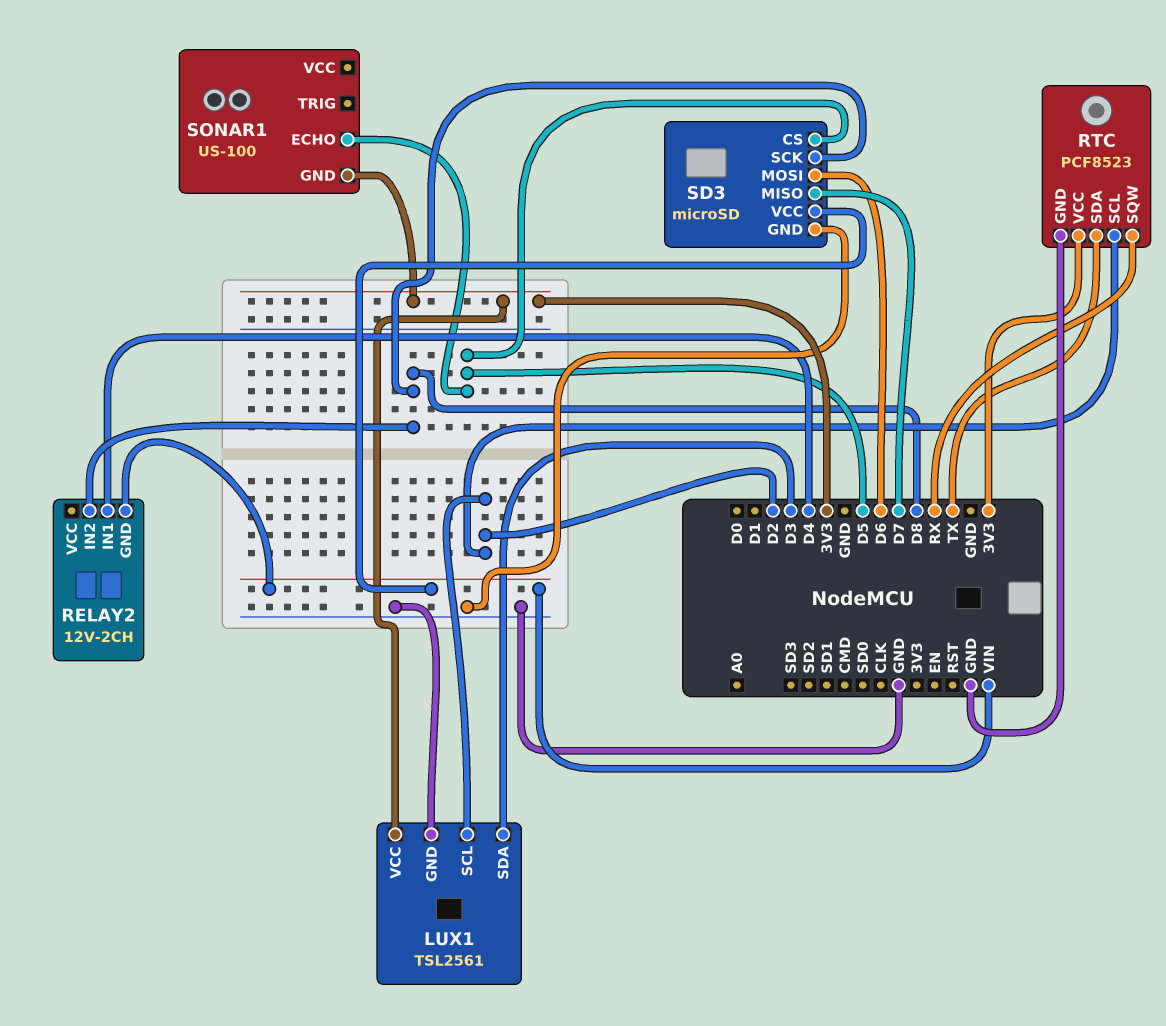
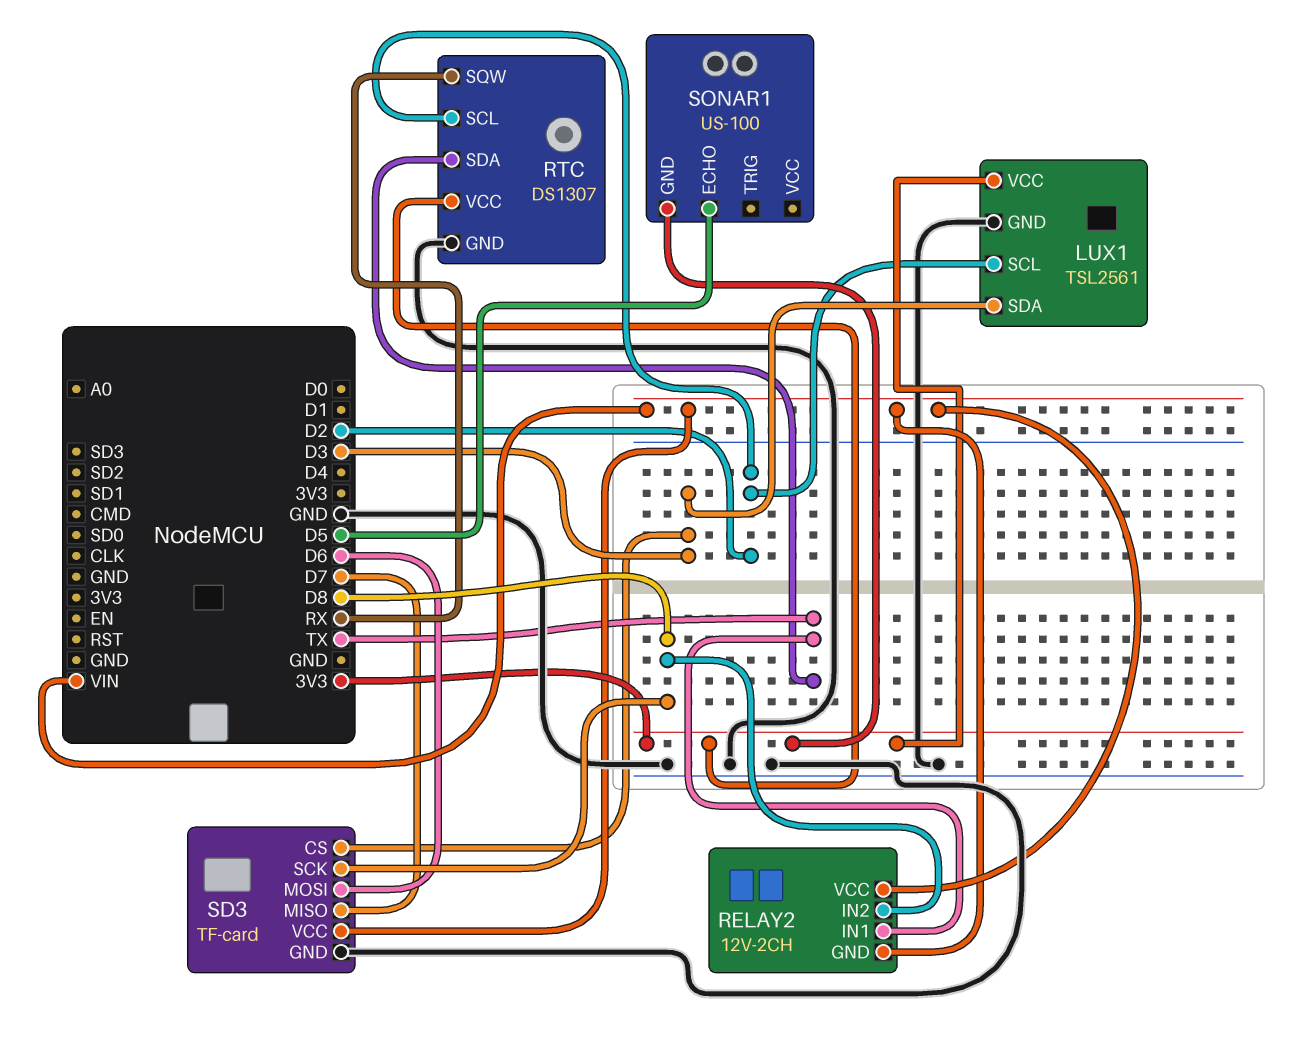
RELAY2 pin IN1: D4 -> TX
RELAY2 pin VCC: none -> VIN
RTC: PCF8523 -> DS1307
SD3: microSD -> TF-card
SD3 pin CS: D5 -> D3

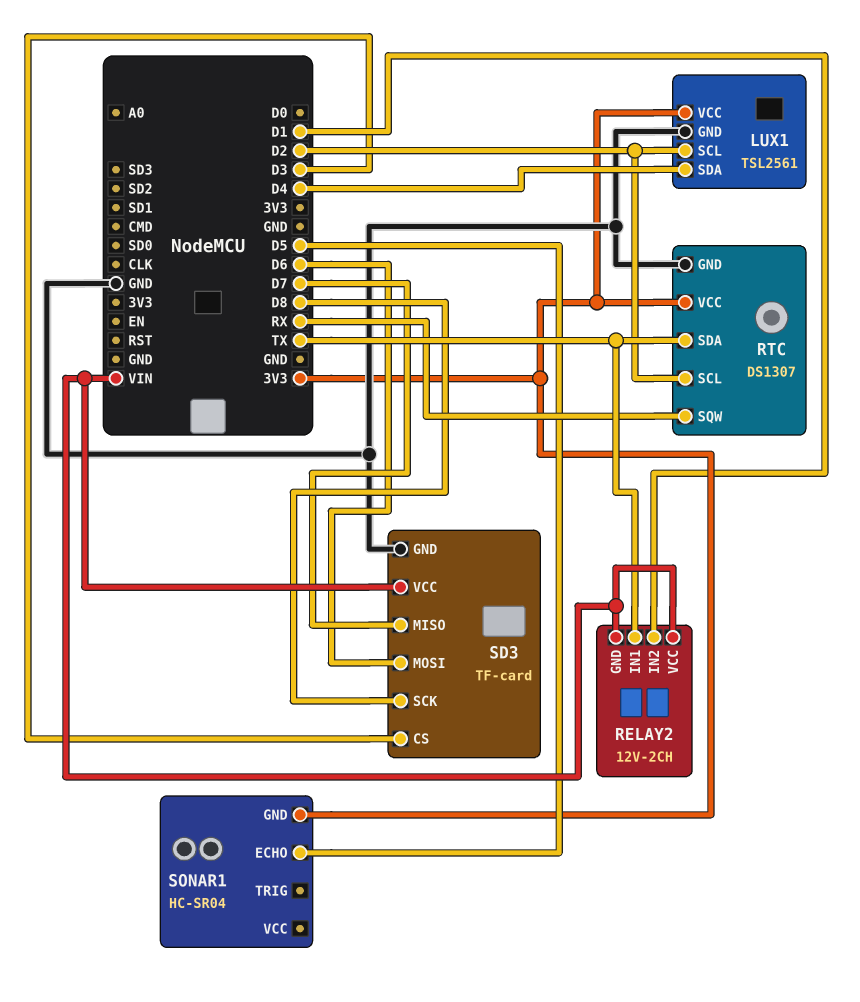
LUX1 pin SDA: D3 -> D4
RELAY2 pin IN2: D8 -> D1
SONAR1: US-100 -> HC-SR04

